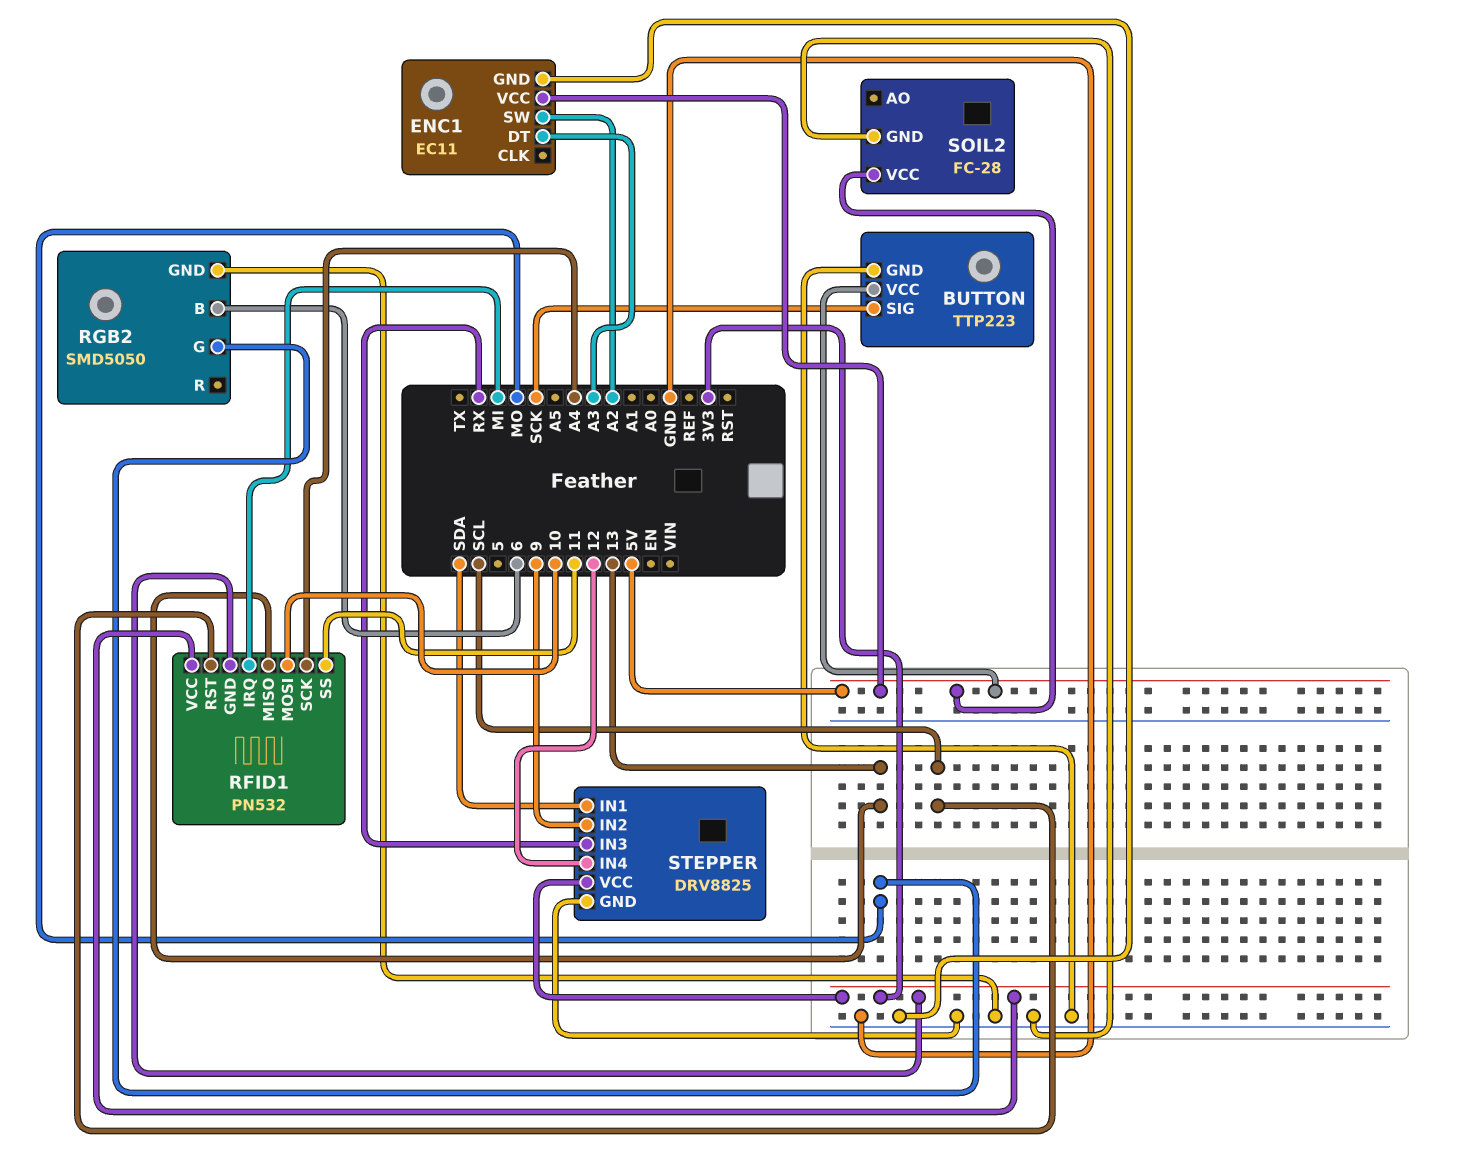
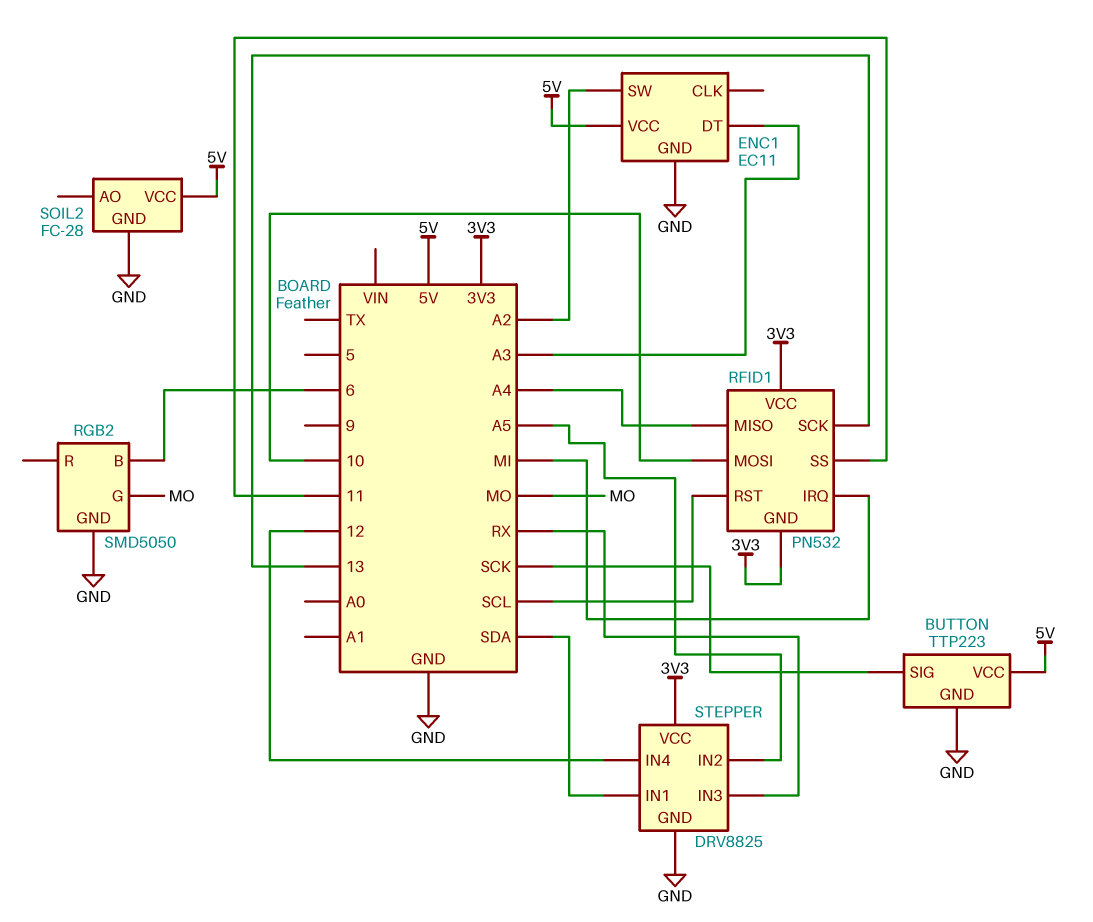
RFID1 pin MISO: 13 -> A4
RFID1 pin SCK: A4 -> 13
STEPPER pin IN2: 9 -> A5

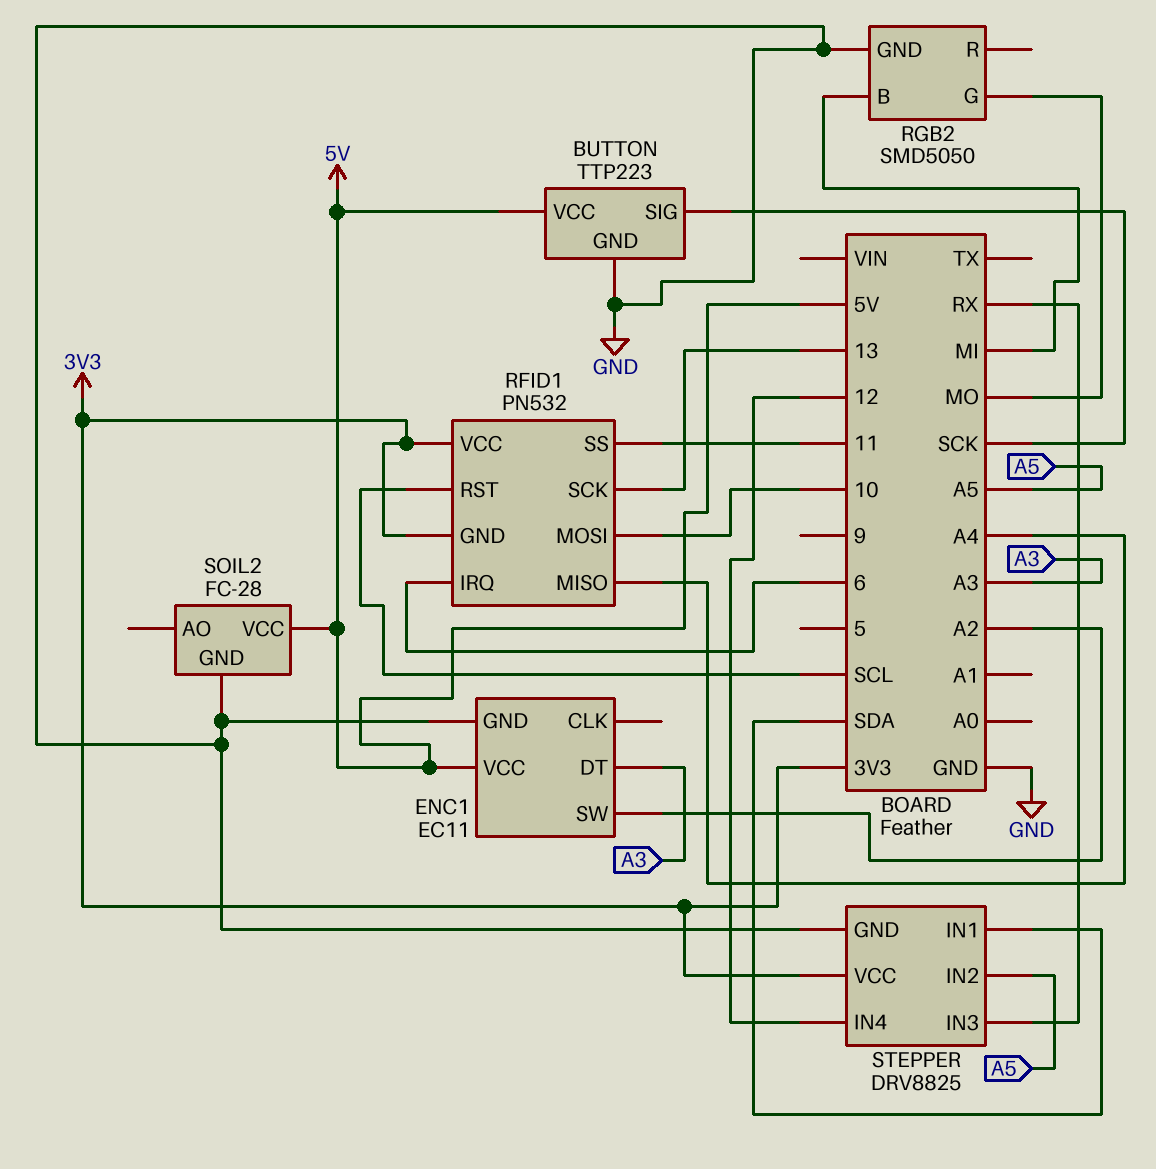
RFID1 pin IRQ: MI -> 6
RGB2 pin B: 6 -> MI

